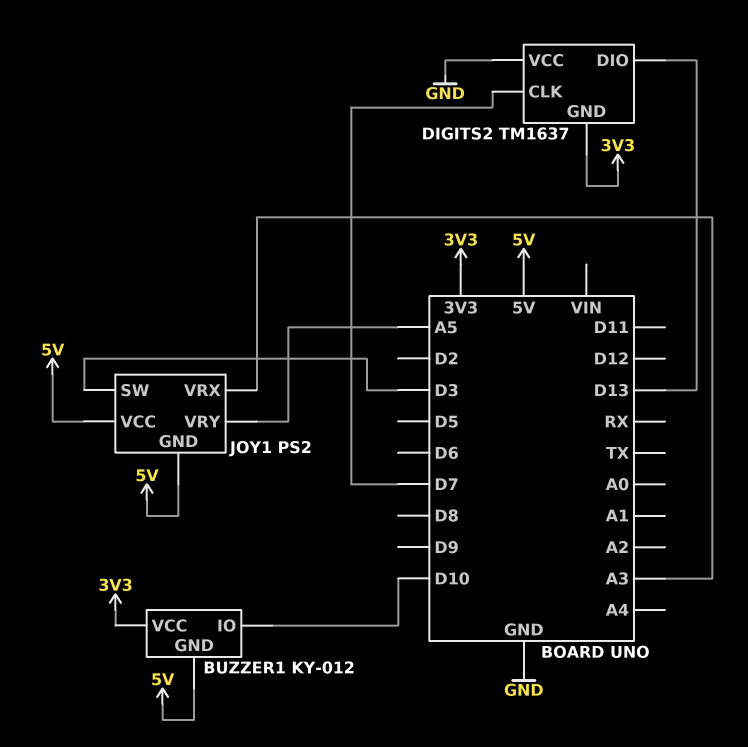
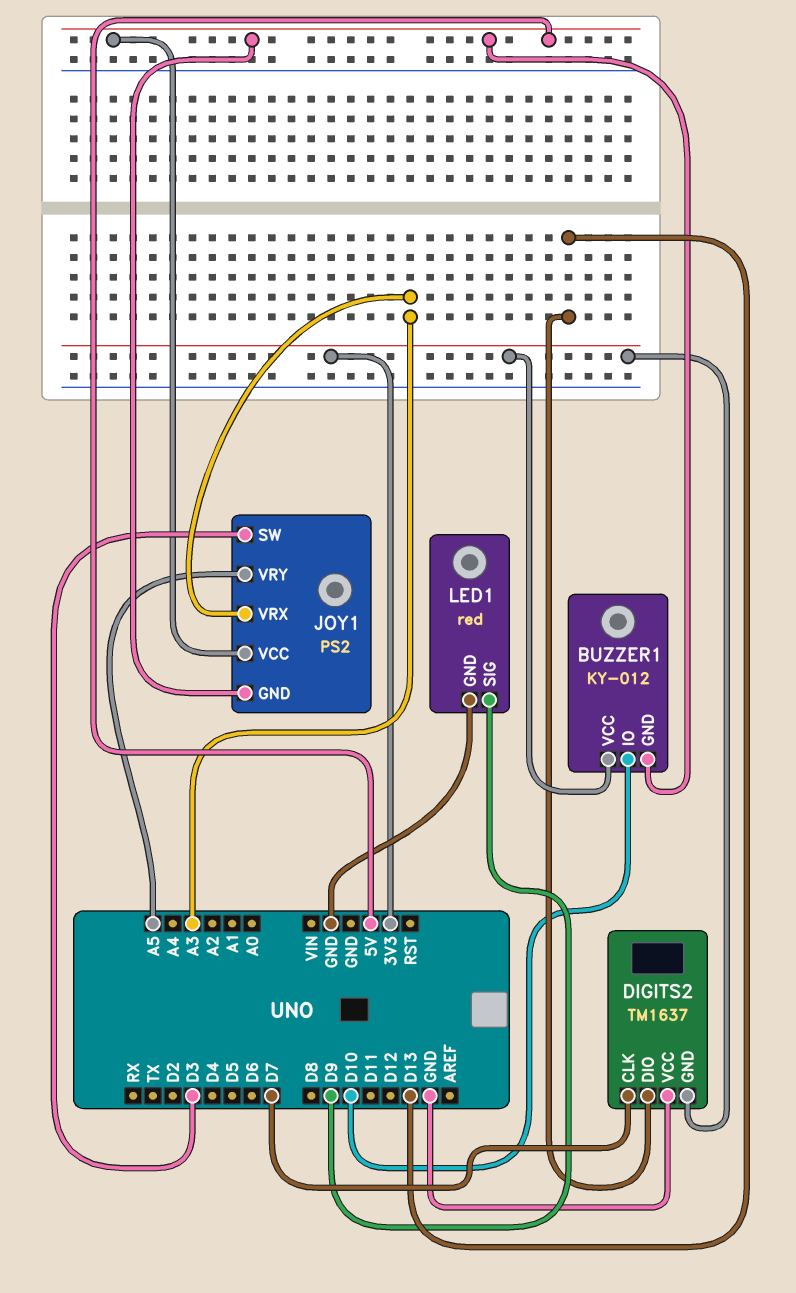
LED1: none -> red
LED1 pin GND: none -> GND
LED1 pin SIG: none -> D9

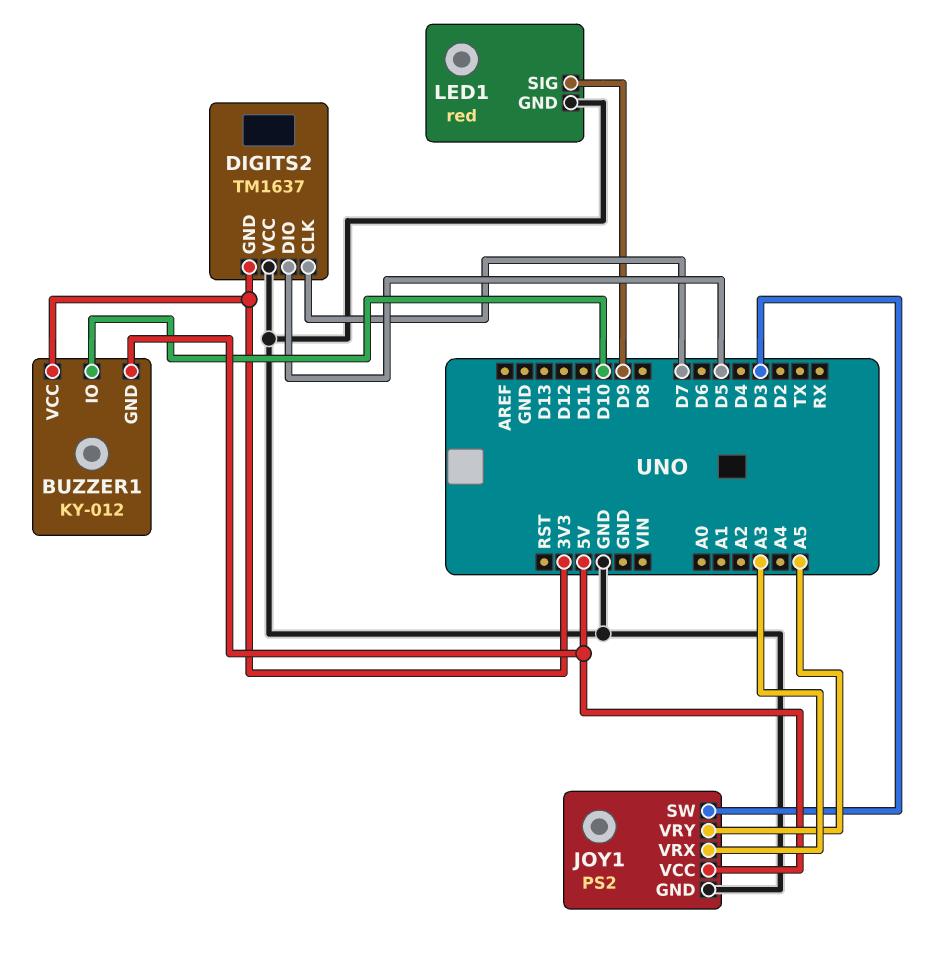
DIGITS2 pin DIO: D13 -> D5
JOY1 pin GND: 5V -> GND

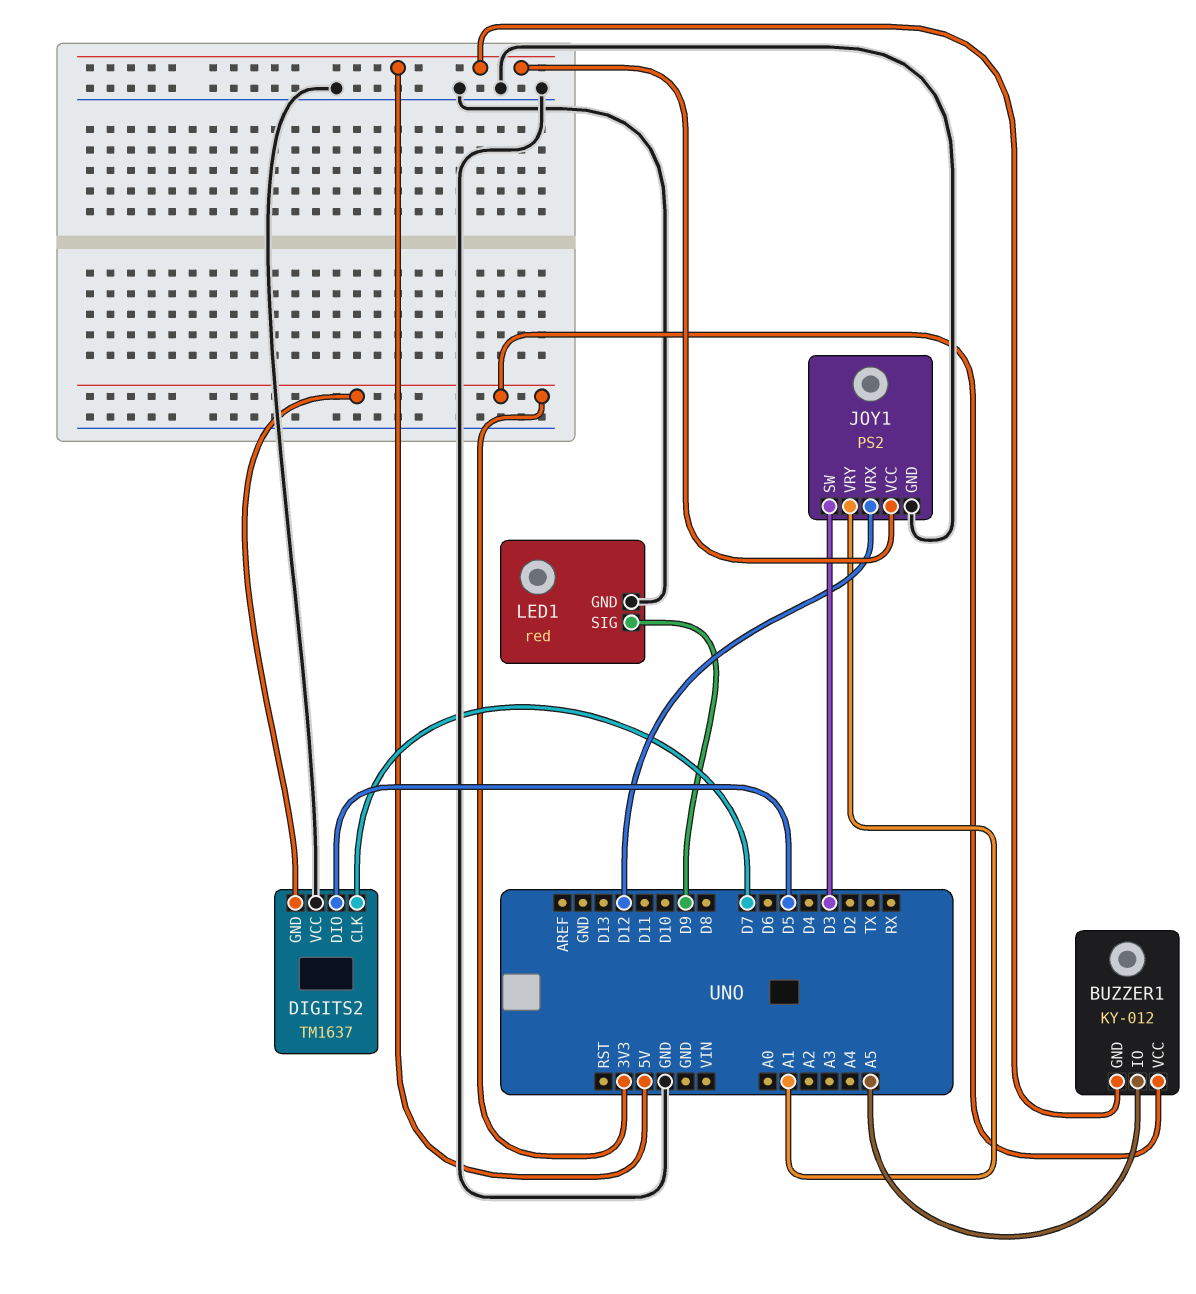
BUZZER1 pin IO: D10 -> A5
JOY1 pin VRX: A3 -> D12
JOY1 pin VRY: A5 -> A1

